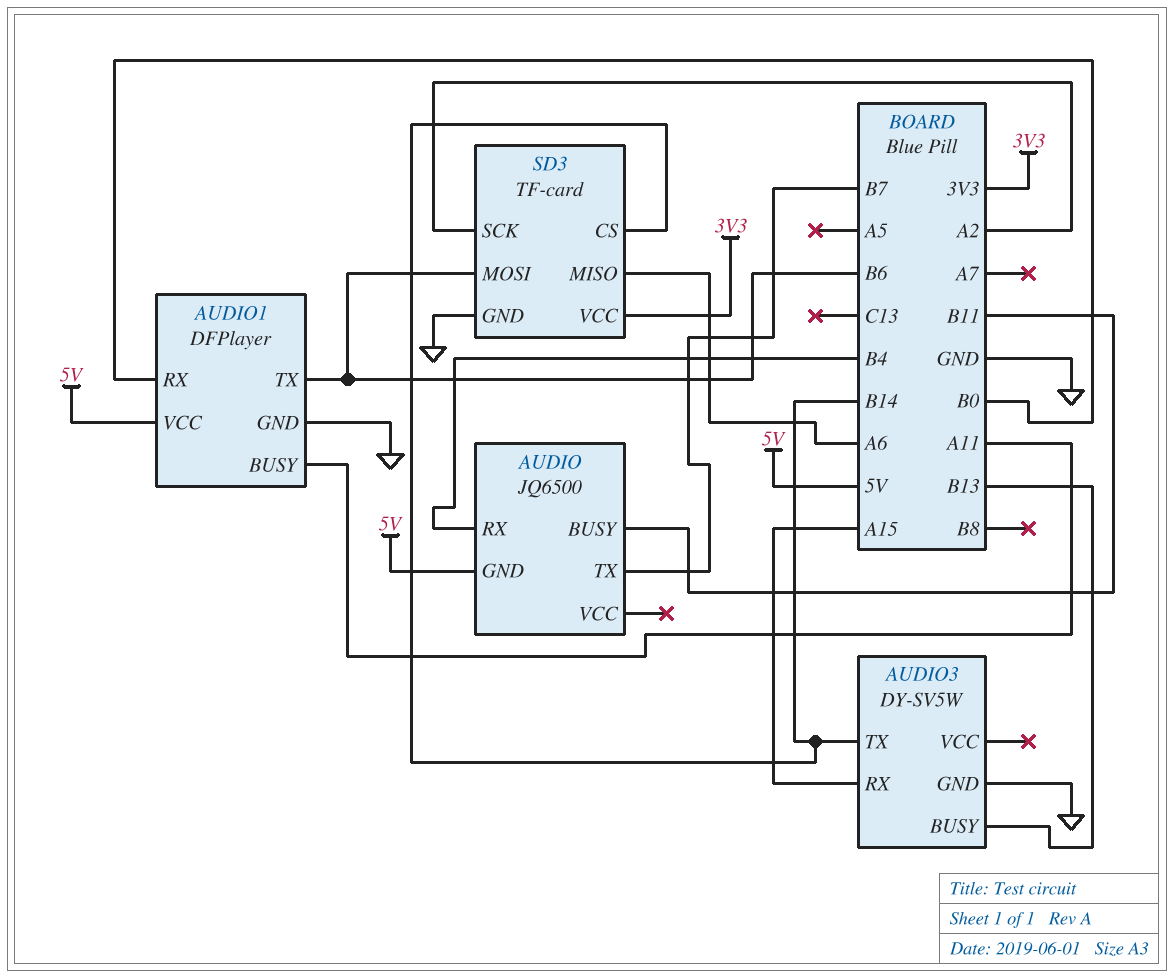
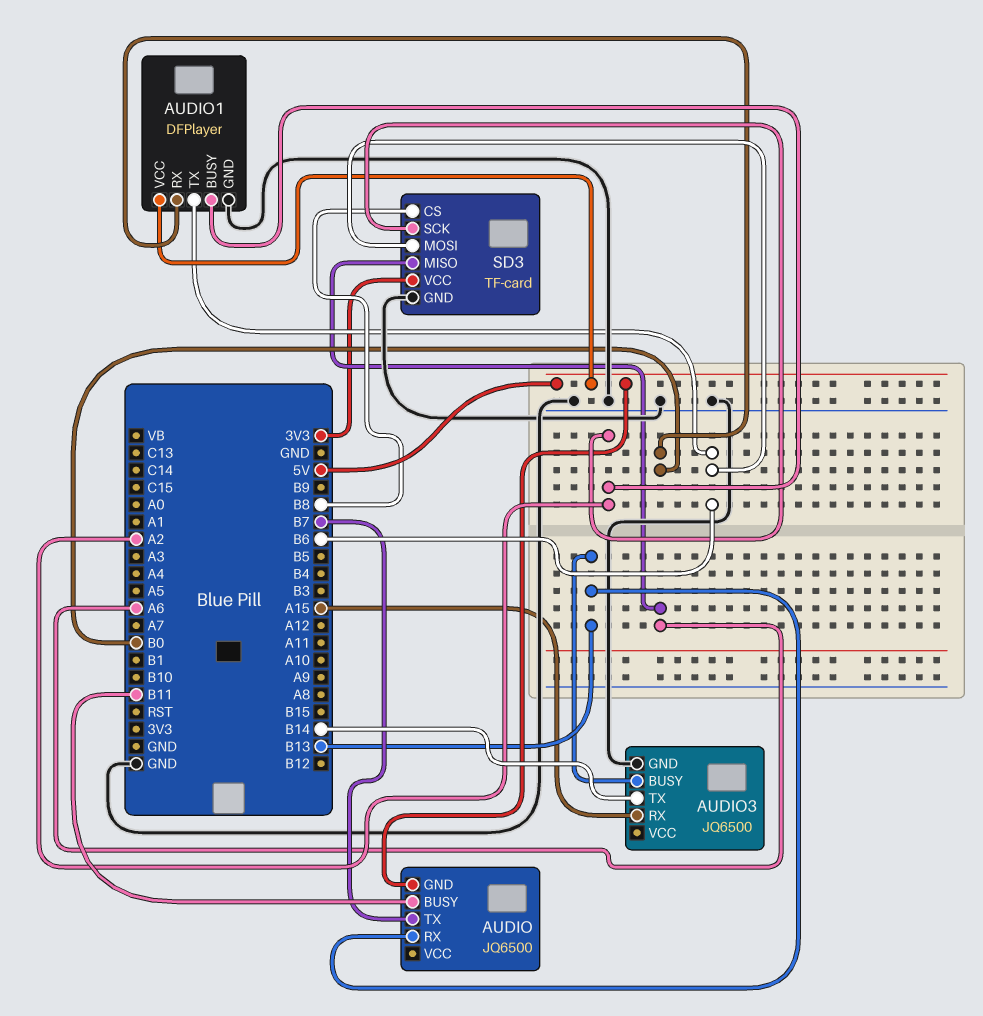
AUDIO pin RX: B4 -> B13
AUDIO1 pin BUSY: A11 -> A2
AUDIO3: DY-SV5W -> JQ6500
SD3 pin CS: B14 -> B8

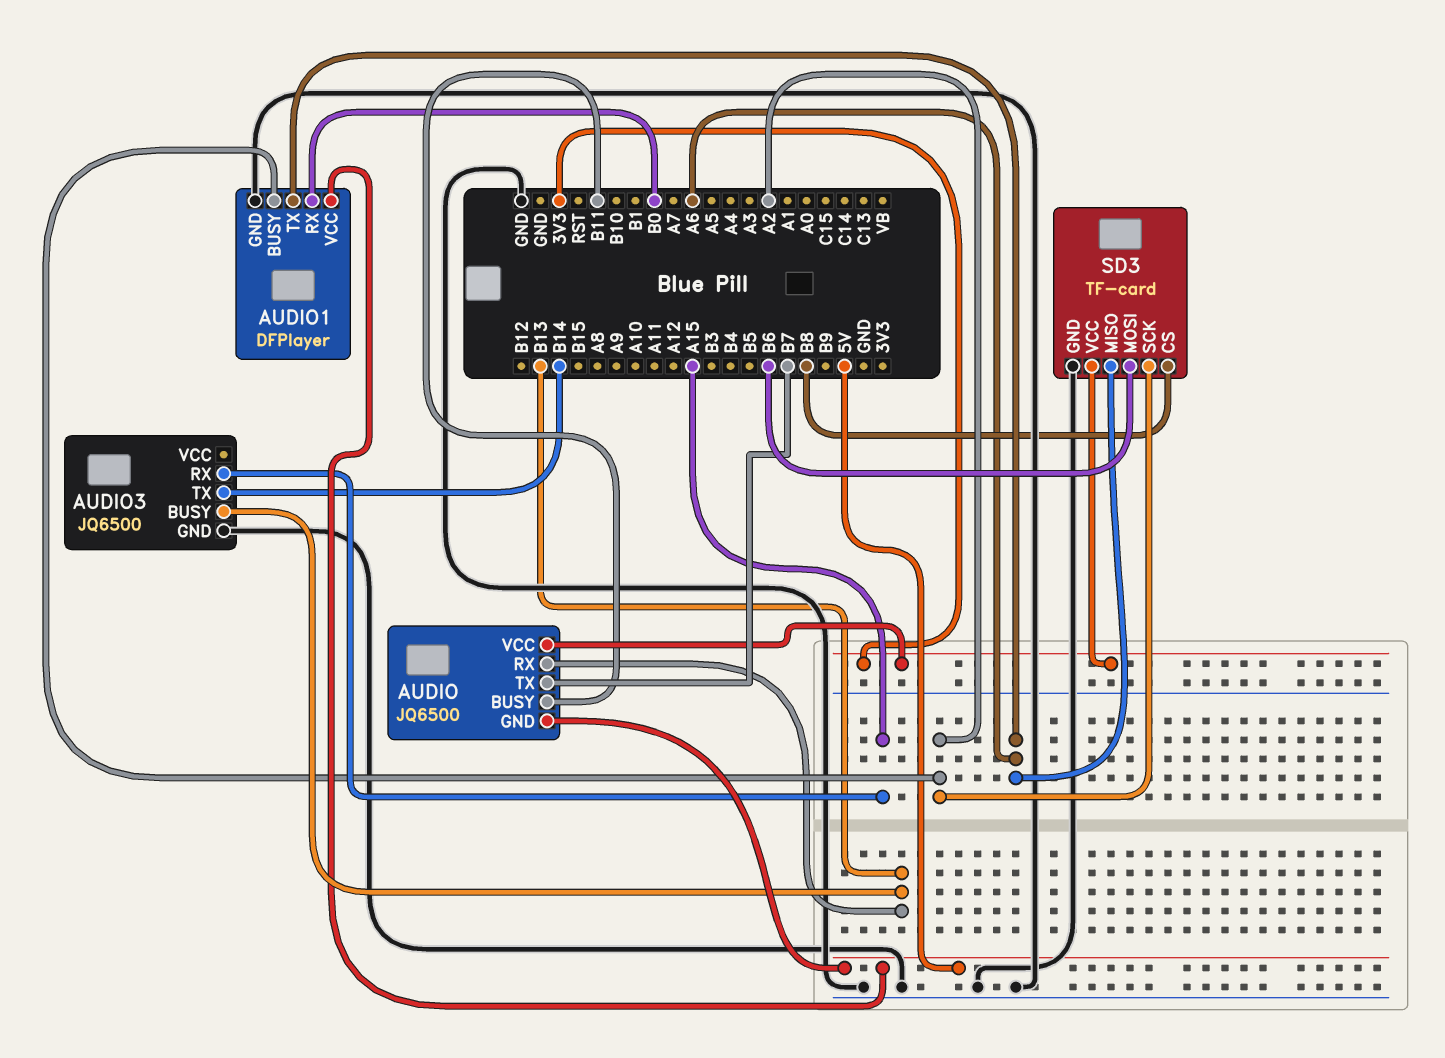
AUDIO pin VCC: none -> 3V3
AUDIO1 pin TX: B6 -> A6

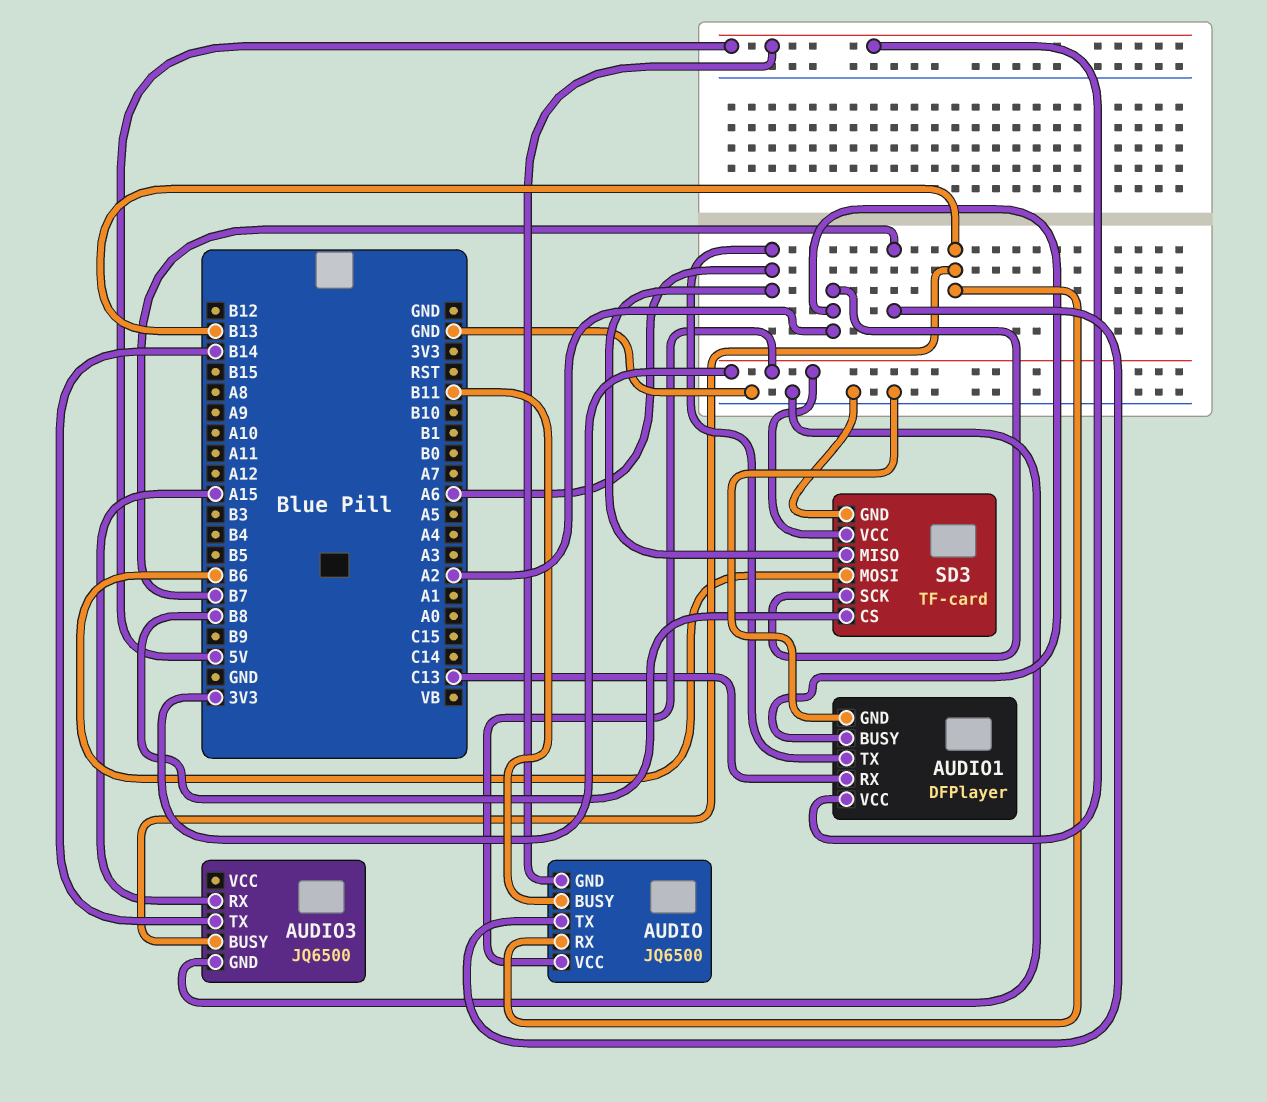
AUDIO1 pin RX: B0 -> C13

